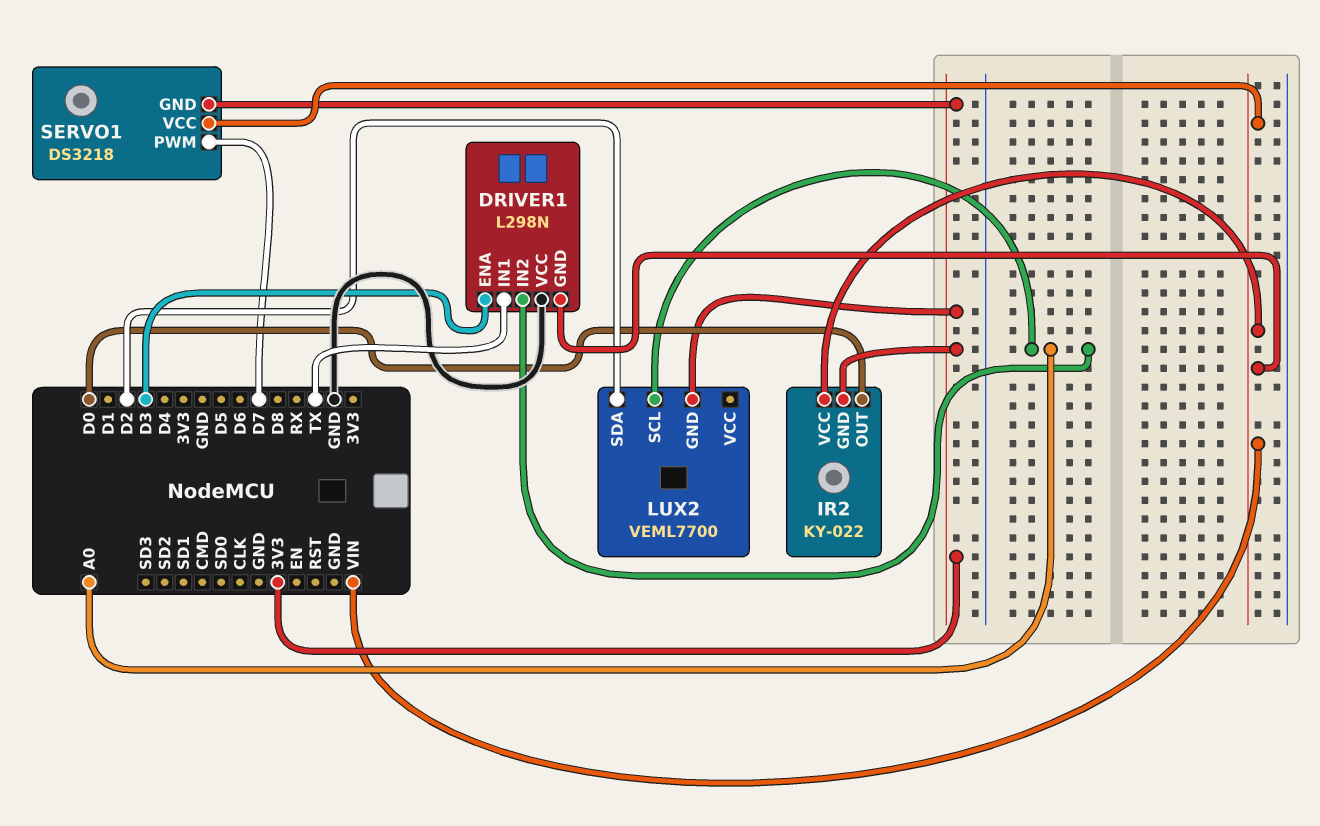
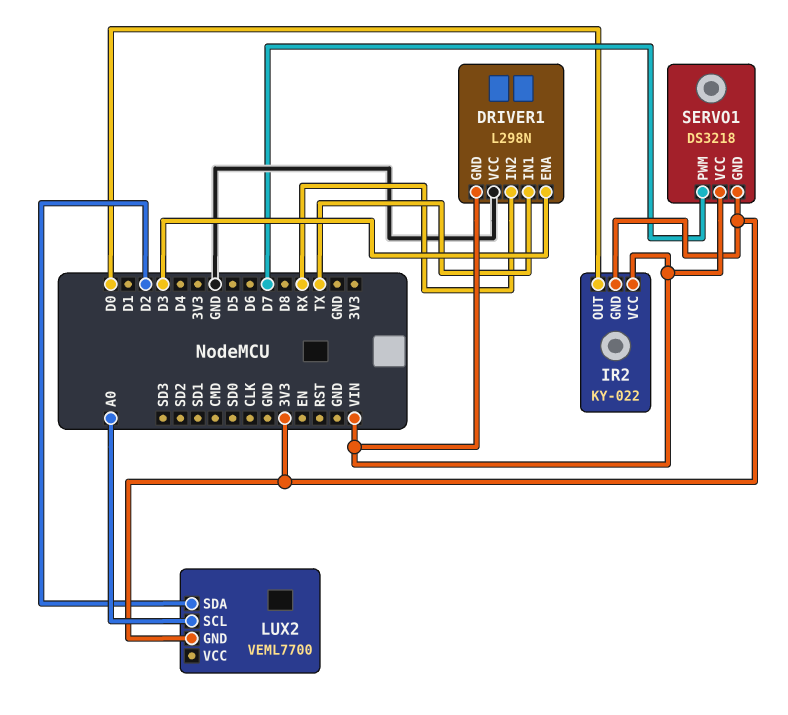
DRIVER1 pin IN2: A0 -> RX

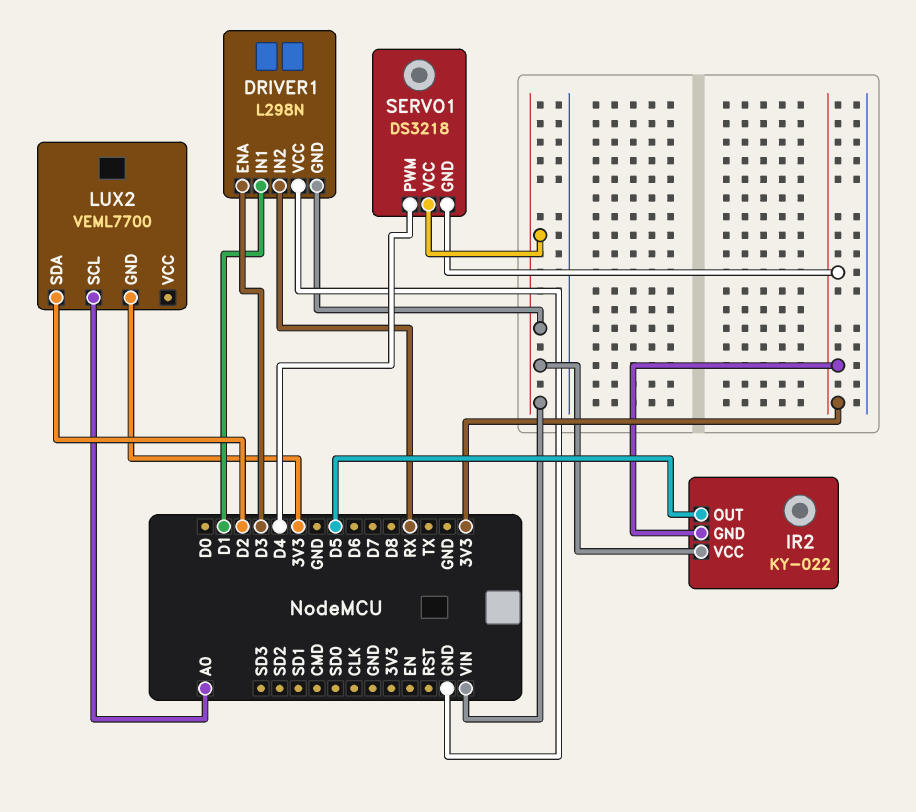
DRIVER1 pin IN1: TX -> D1
IR2 pin OUT: D0 -> D5
SERVO1 pin PWM: D7 -> D4

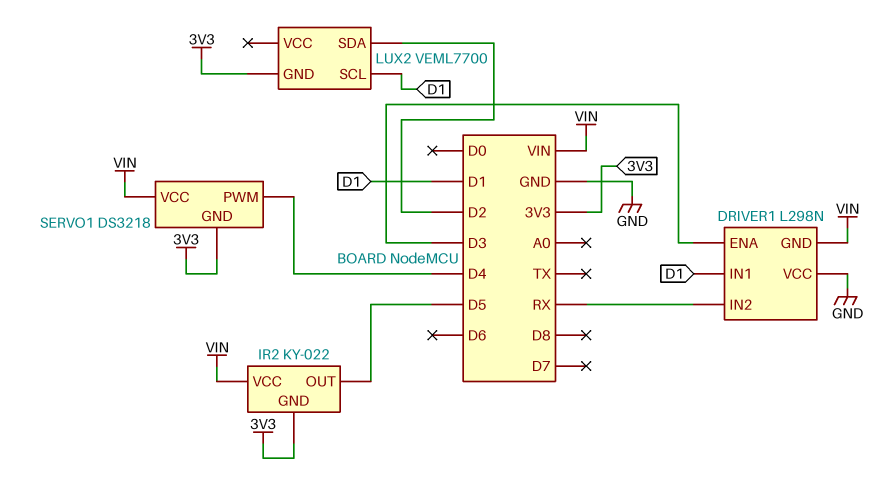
LUX2 pin SCL: A0 -> D1

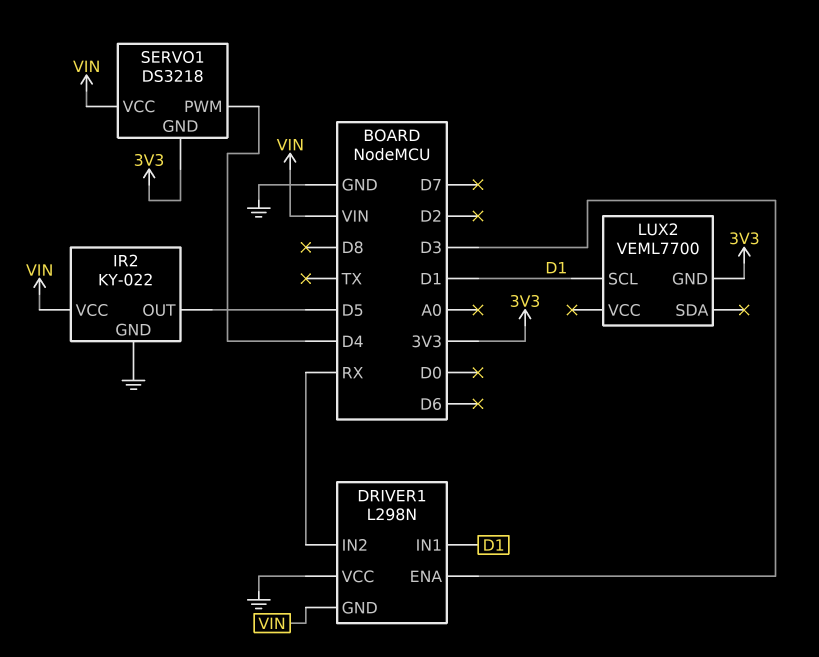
IR2 pin GND: 3V3 -> GND
LUX2 pin SDA: D2 -> none

